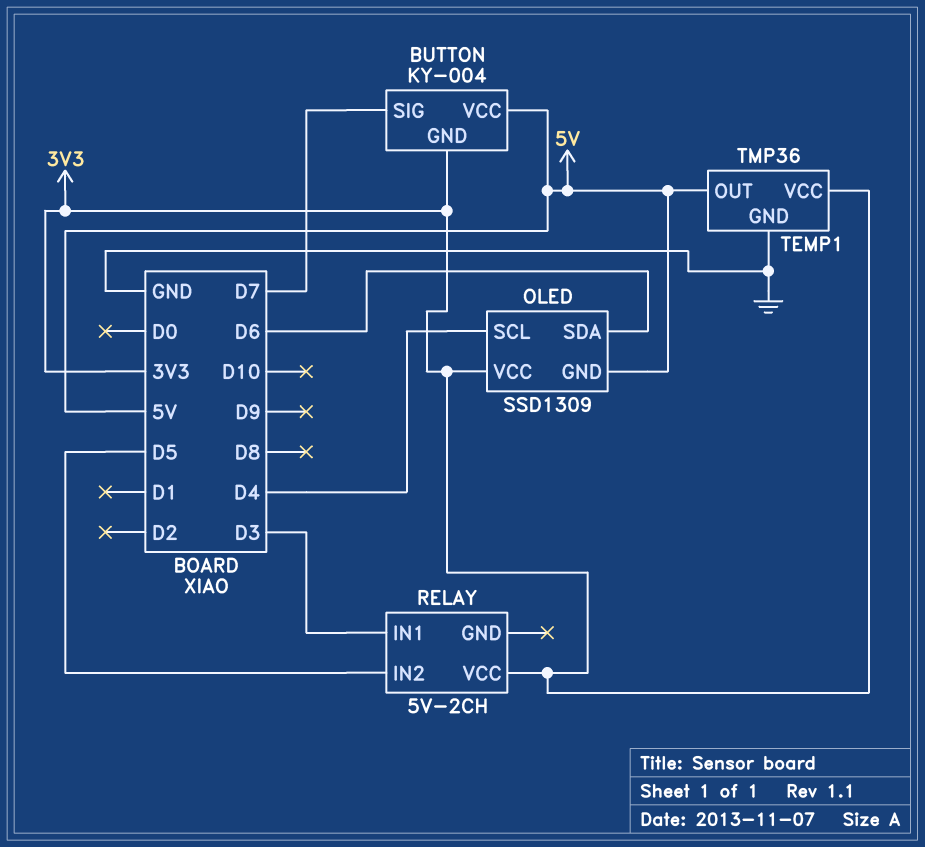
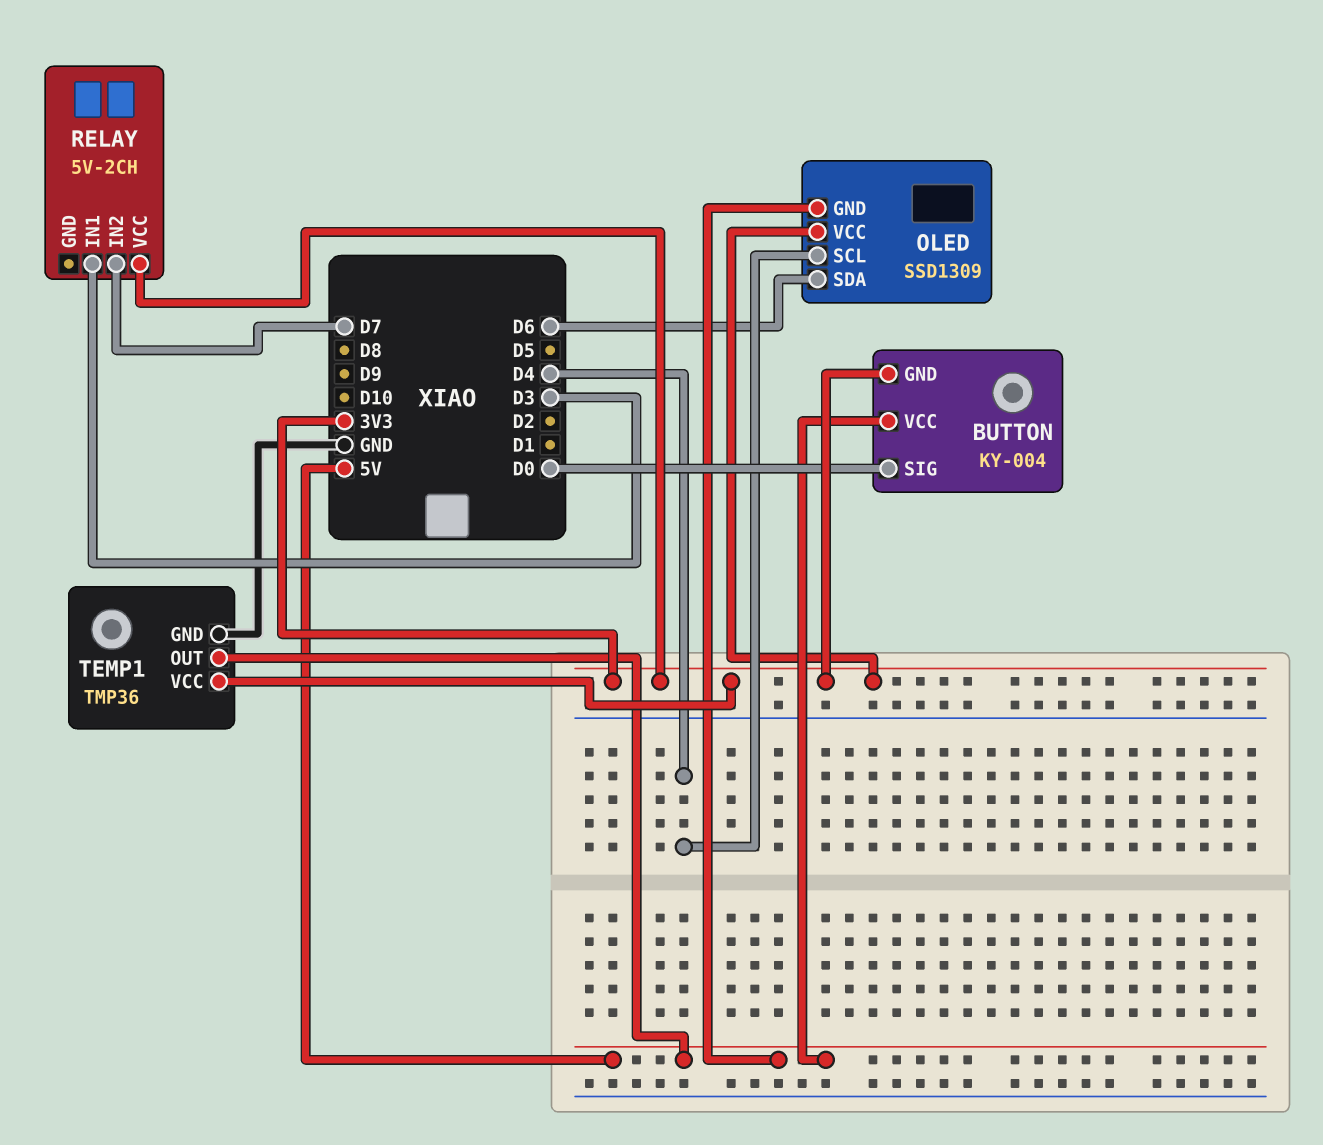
BUTTON pin SIG: D7 -> D0
RELAY pin IN2: D5 -> D7

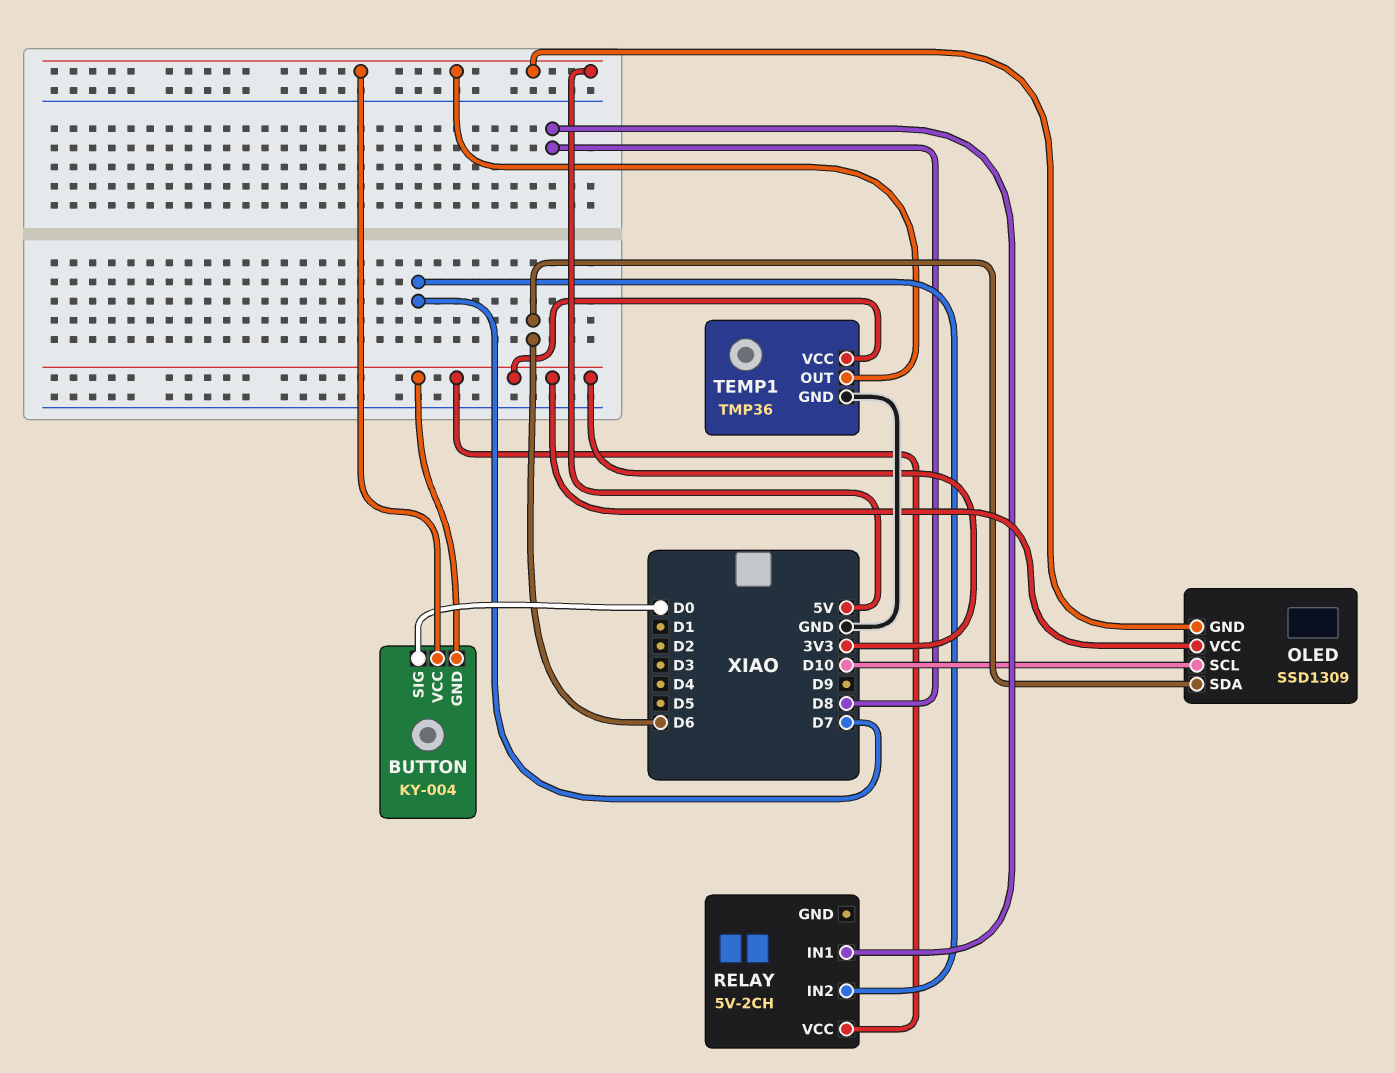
OLED pin SCL: D4 -> D10
RELAY pin IN1: D3 -> D8

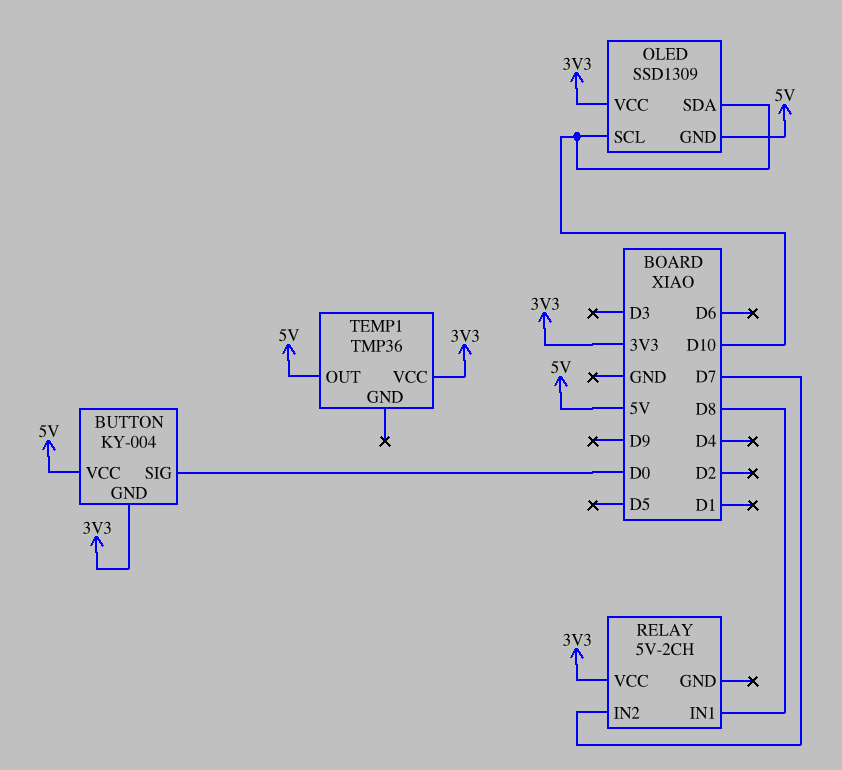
OLED pin SDA: D6 -> D10
TEMP1 pin GND: GND -> none

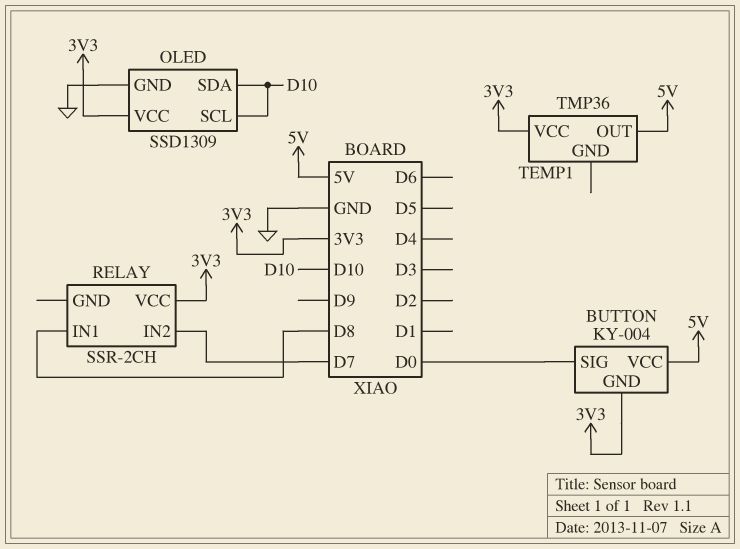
OLED pin GND: 5V -> GND
RELAY: 5V-2CH -> SSR-2CH

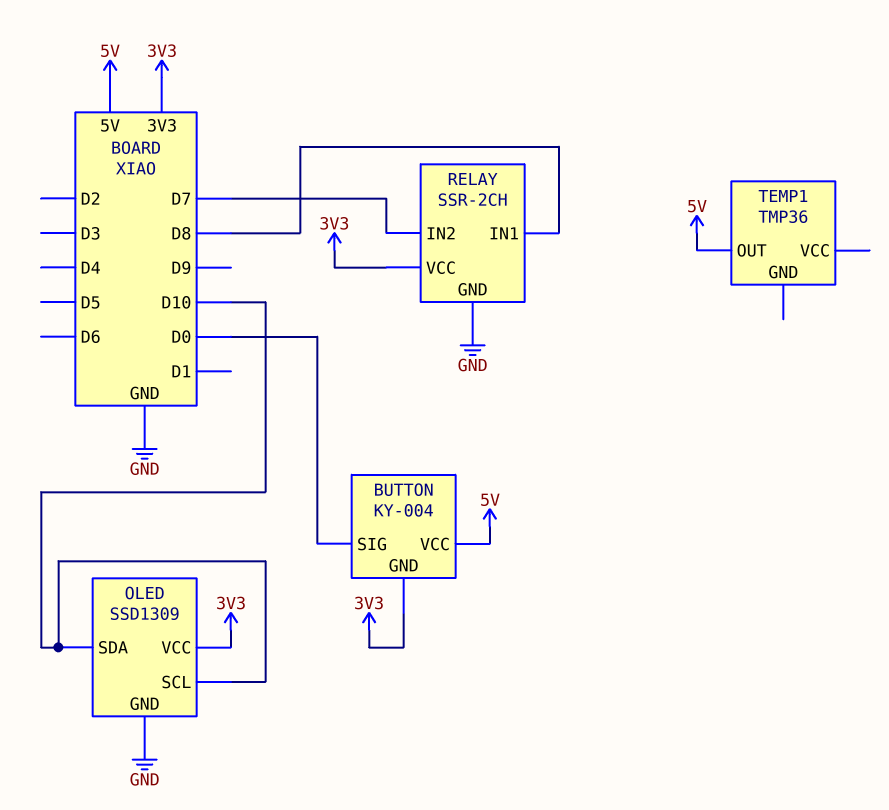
RELAY pin GND: none -> GND
TEMP1 pin VCC: 3V3 -> none

